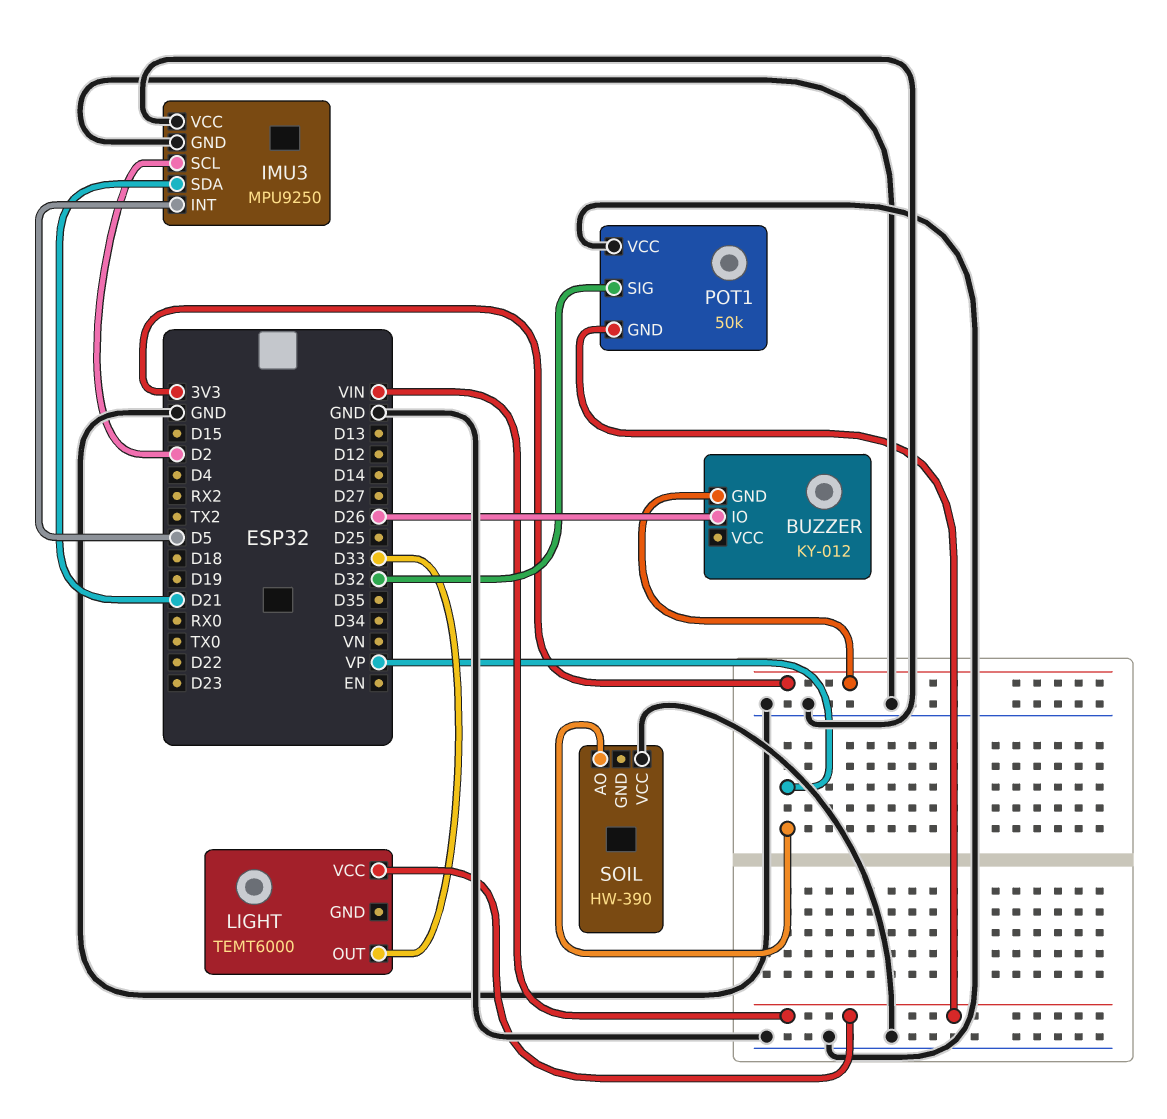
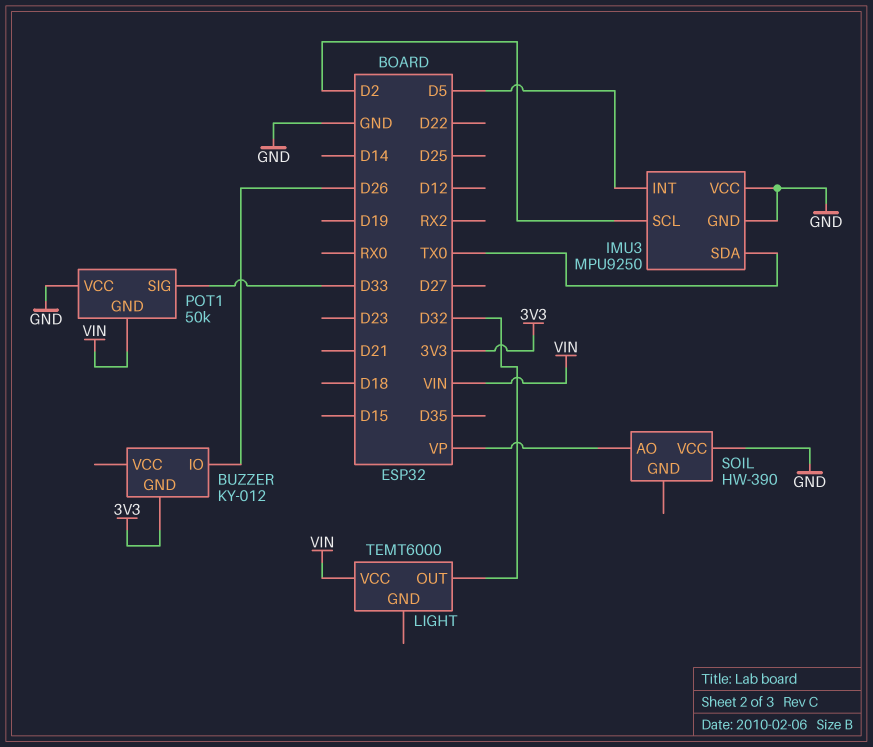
IMU3 pin SDA: D21 -> TX0
LIGHT pin OUT: D33 -> D32
POT1 pin SIG: D32 -> D33

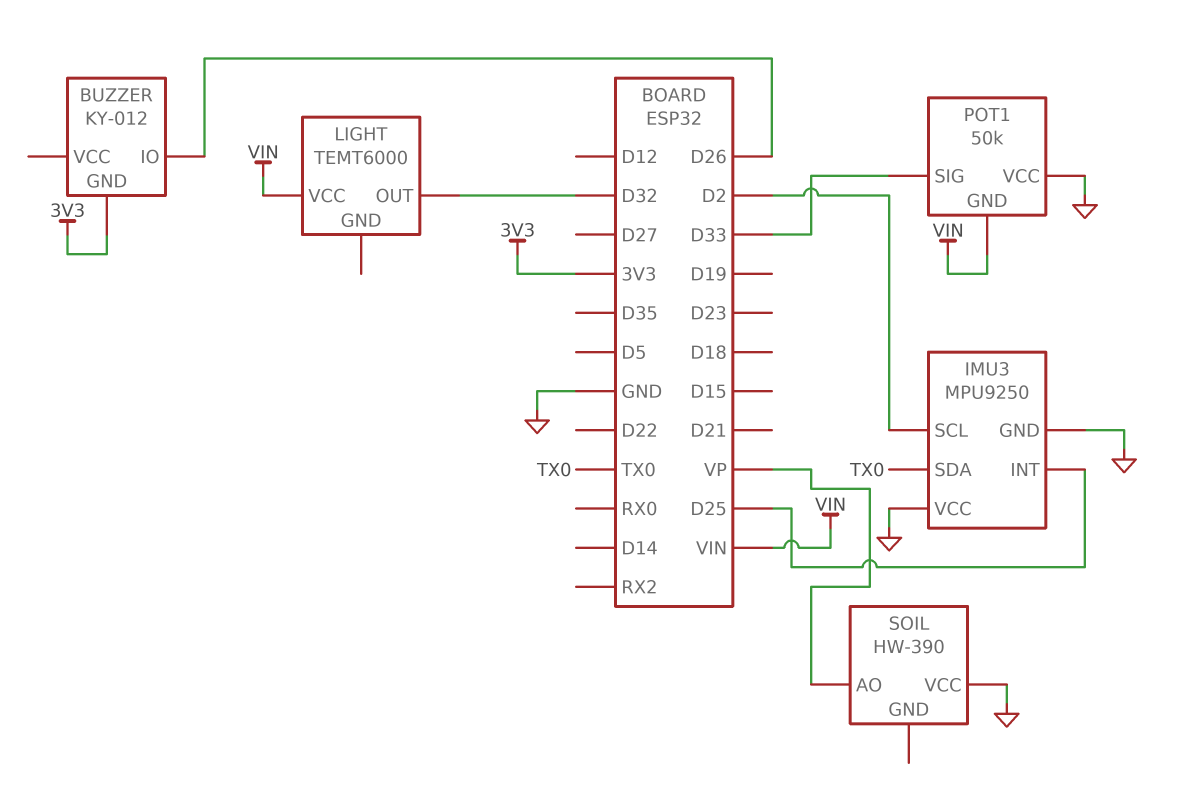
IMU3 pin INT: D5 -> D25

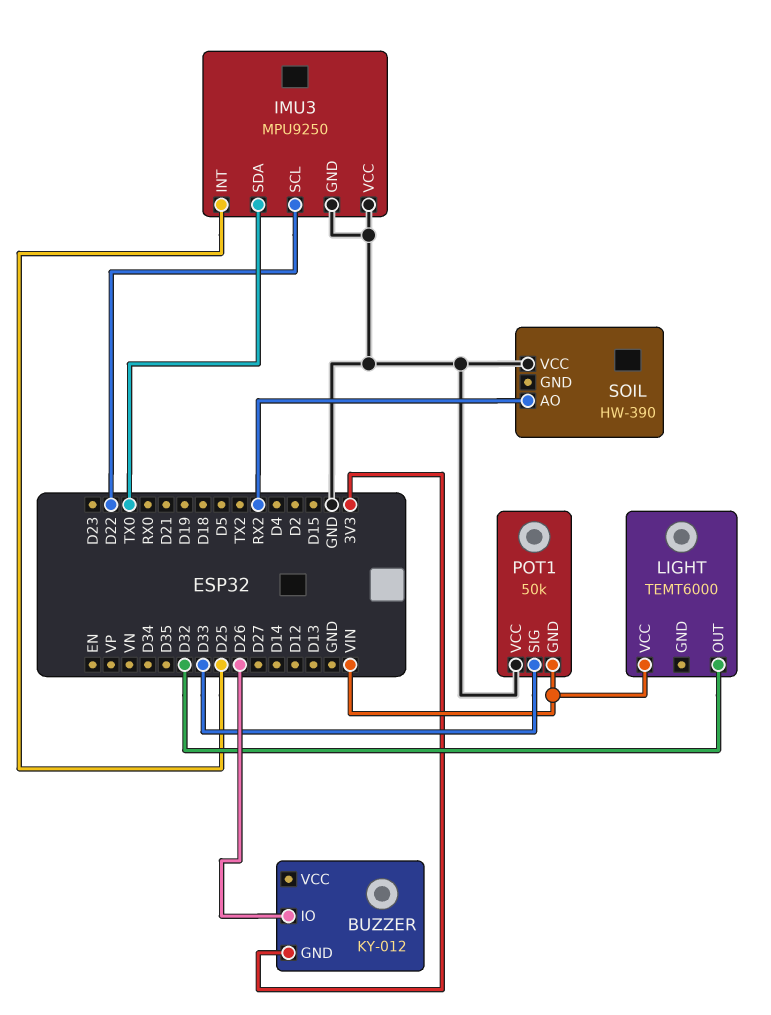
IMU3 pin SCL: D2 -> D22
SOIL pin AO: VP -> RX2

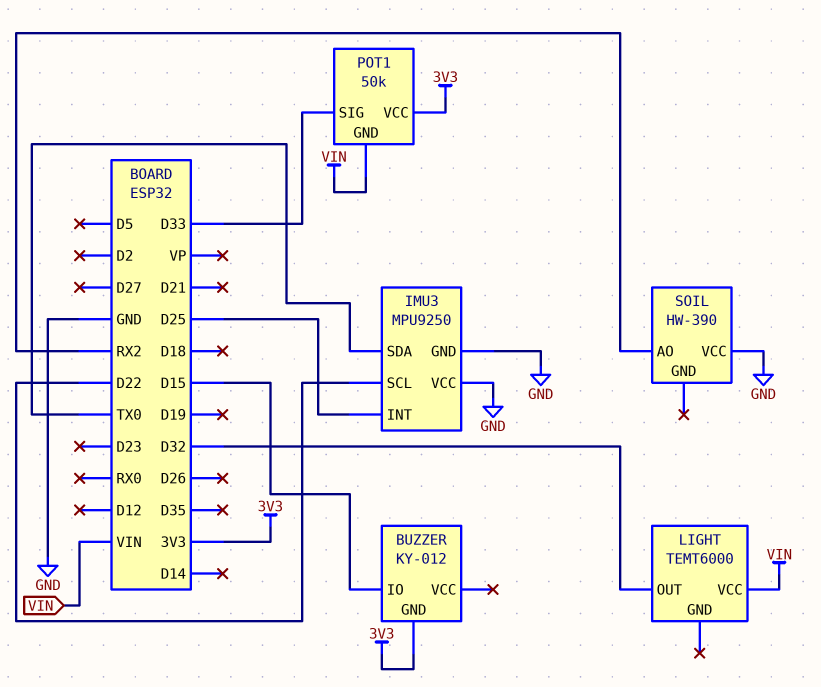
BUZZER pin IO: D26 -> D15
POT1 pin VCC: GND -> 3V3

